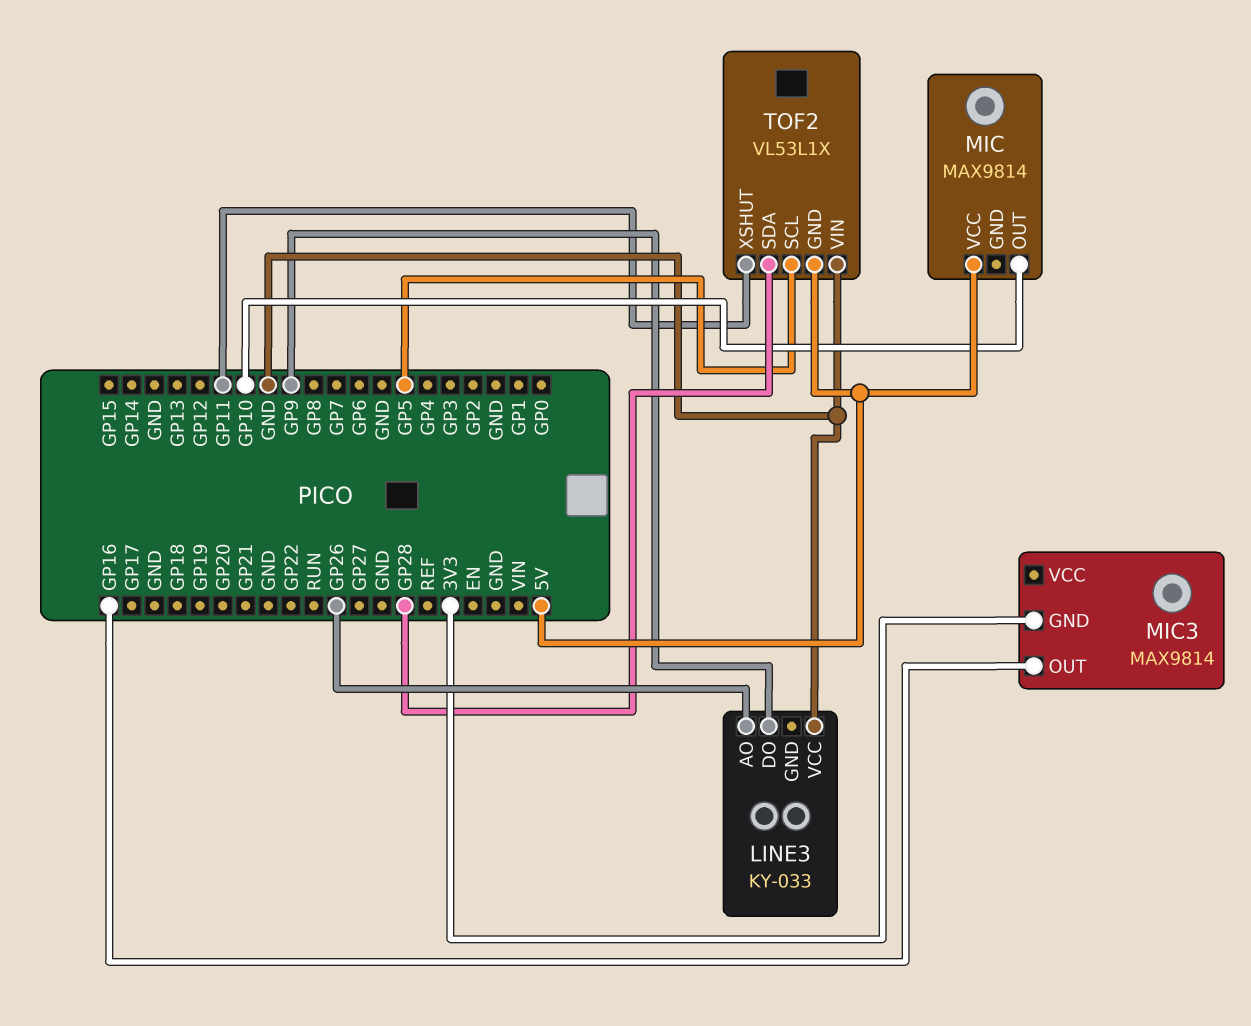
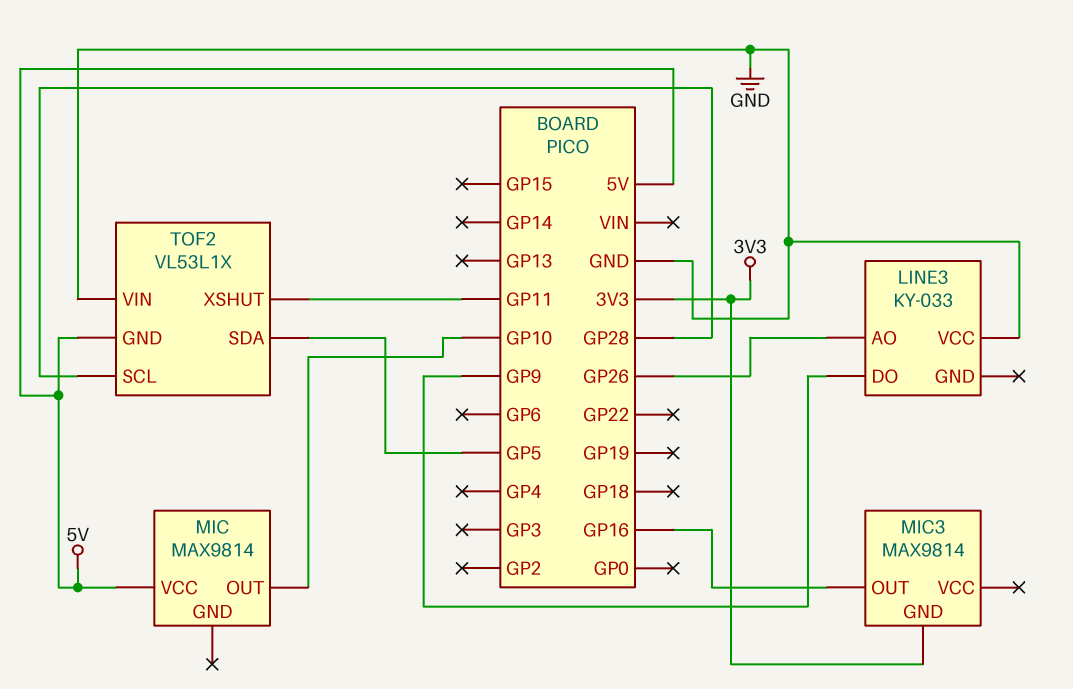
TOF2 pin SCL: GP5 -> GP28
TOF2 pin SDA: GP28 -> GP5

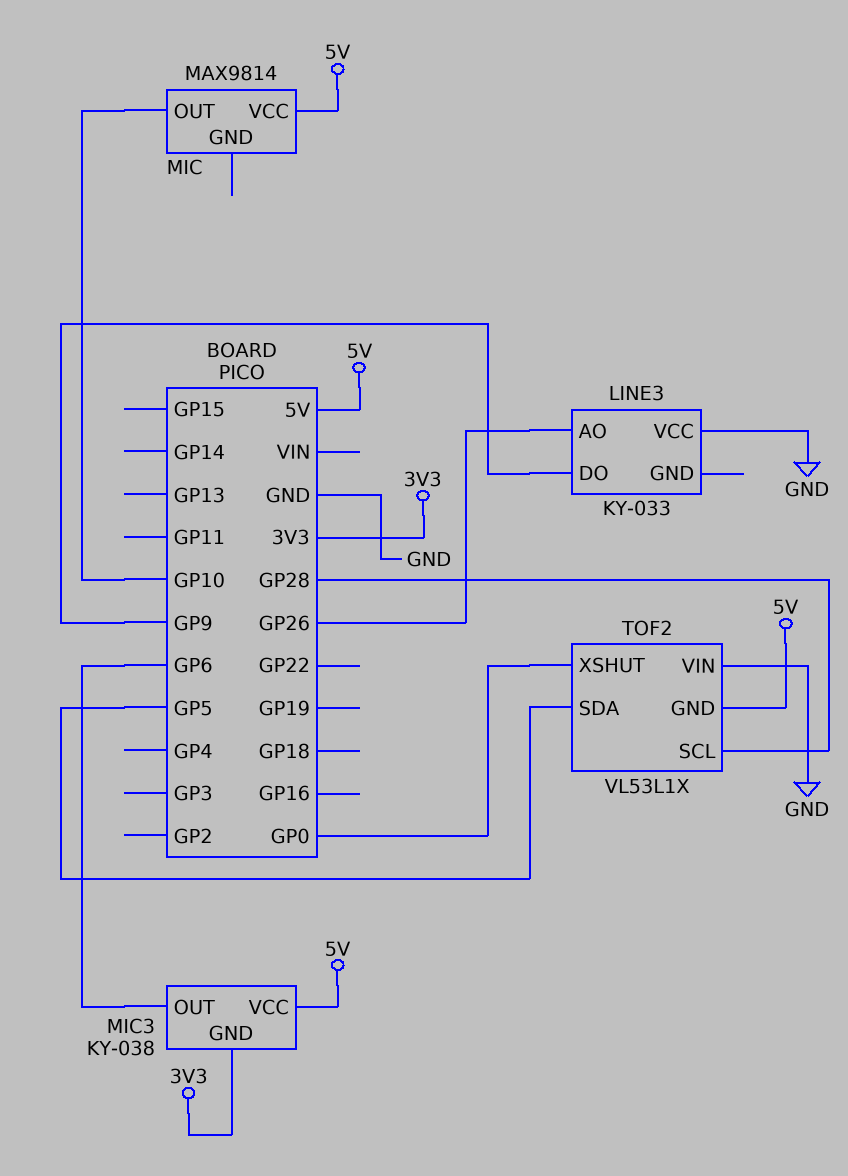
MIC3: MAX9814 -> KY-038
MIC3 pin OUT: GP16 -> GP6
MIC3 pin VCC: none -> 5V
TOF2 pin XSHUT: GP11 -> GP0

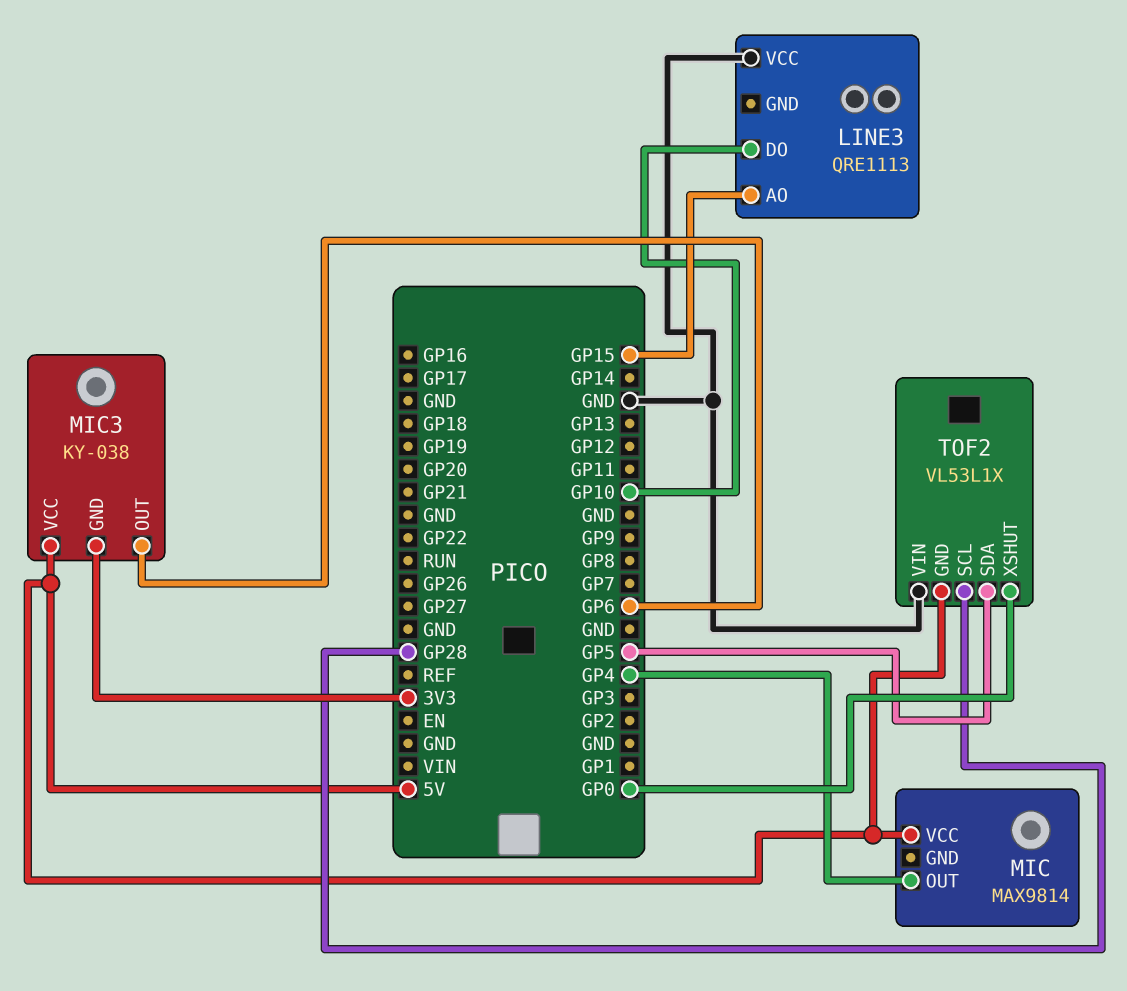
LINE3: KY-033 -> QRE1113
LINE3 pin AO: GP26 -> GP15
LINE3 pin DO: GP9 -> GP10
MIC pin OUT: GP10 -> GP4

